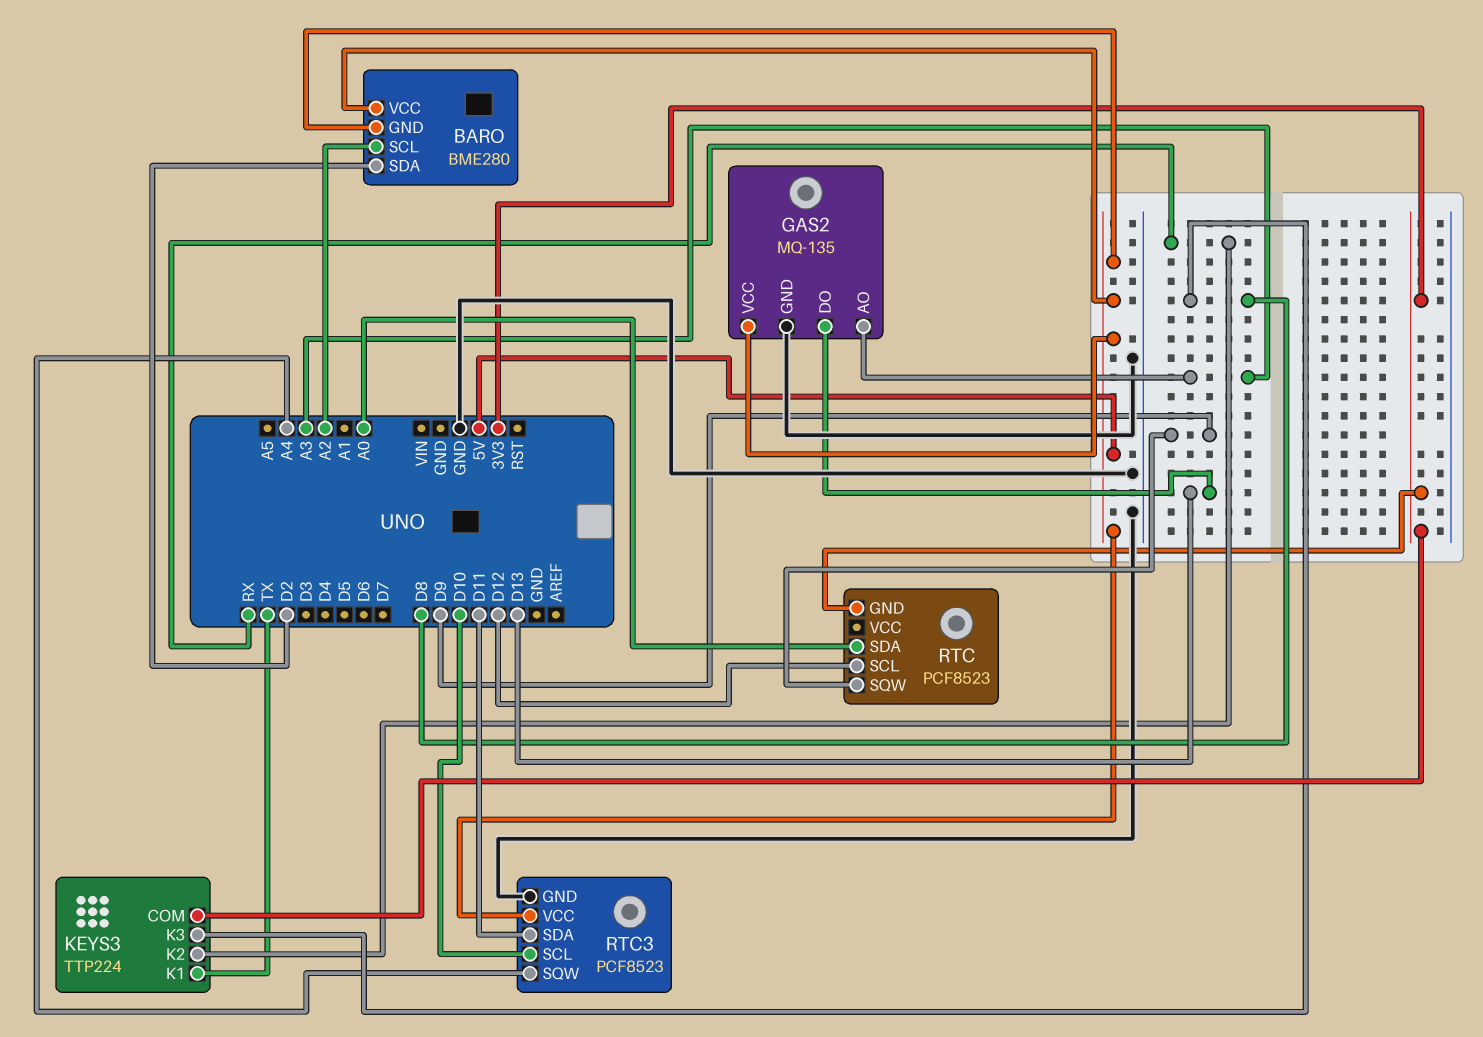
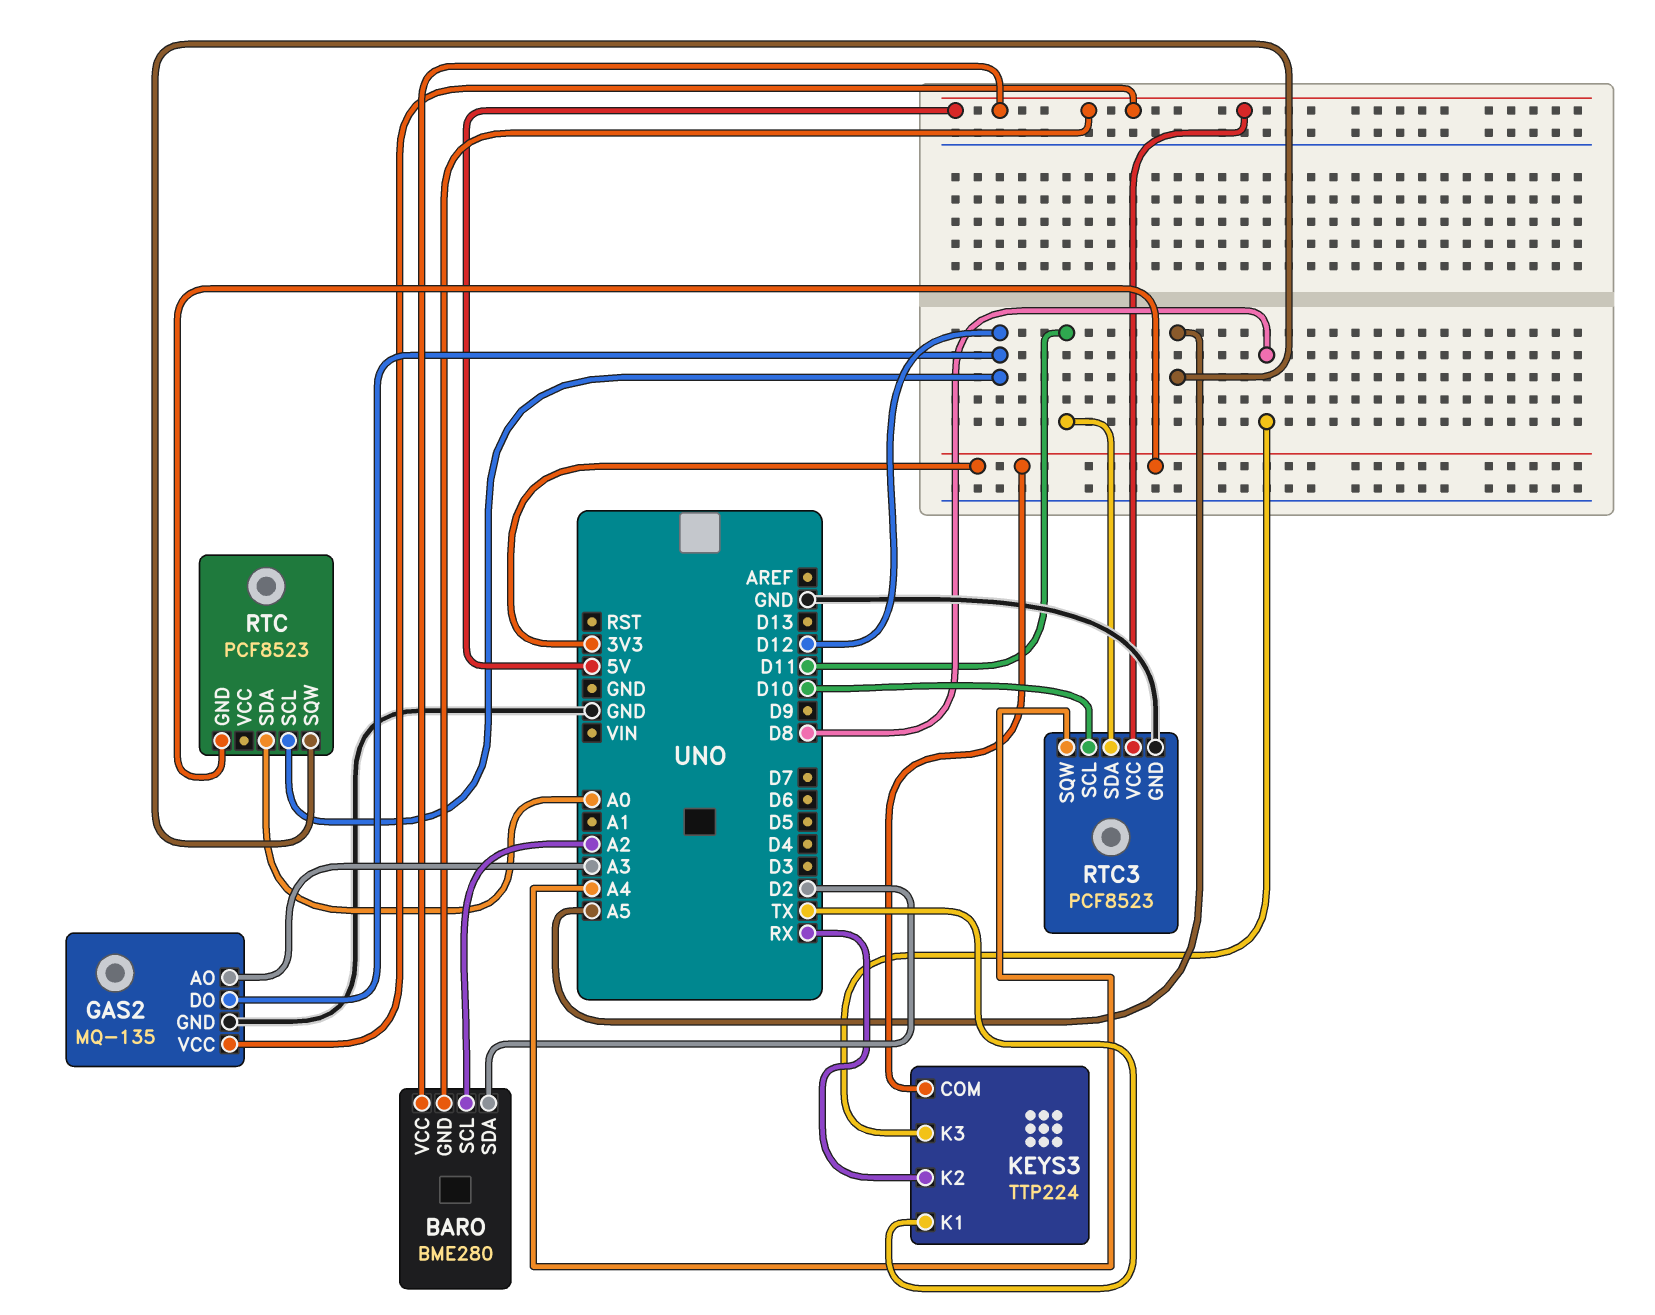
GAS2 pin DO: D13 -> D12
RTC pin SQW: D9 -> A5

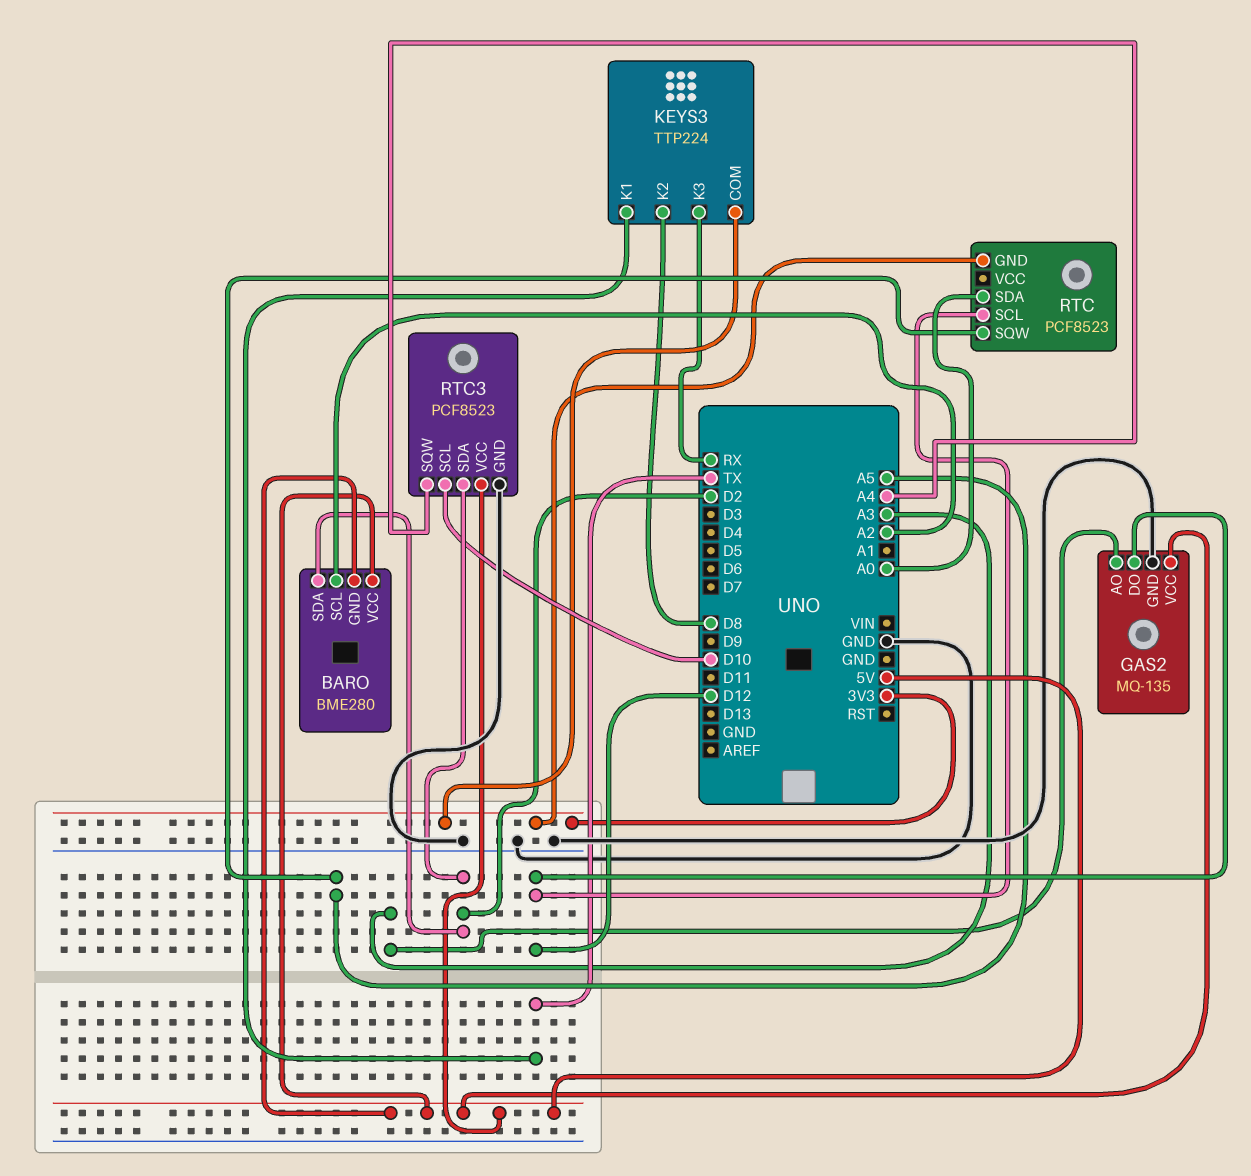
KEYS3 pin K2: RX -> D8
KEYS3 pin K3: D8 -> RX
RTC3 pin SDA: D11 -> D2

